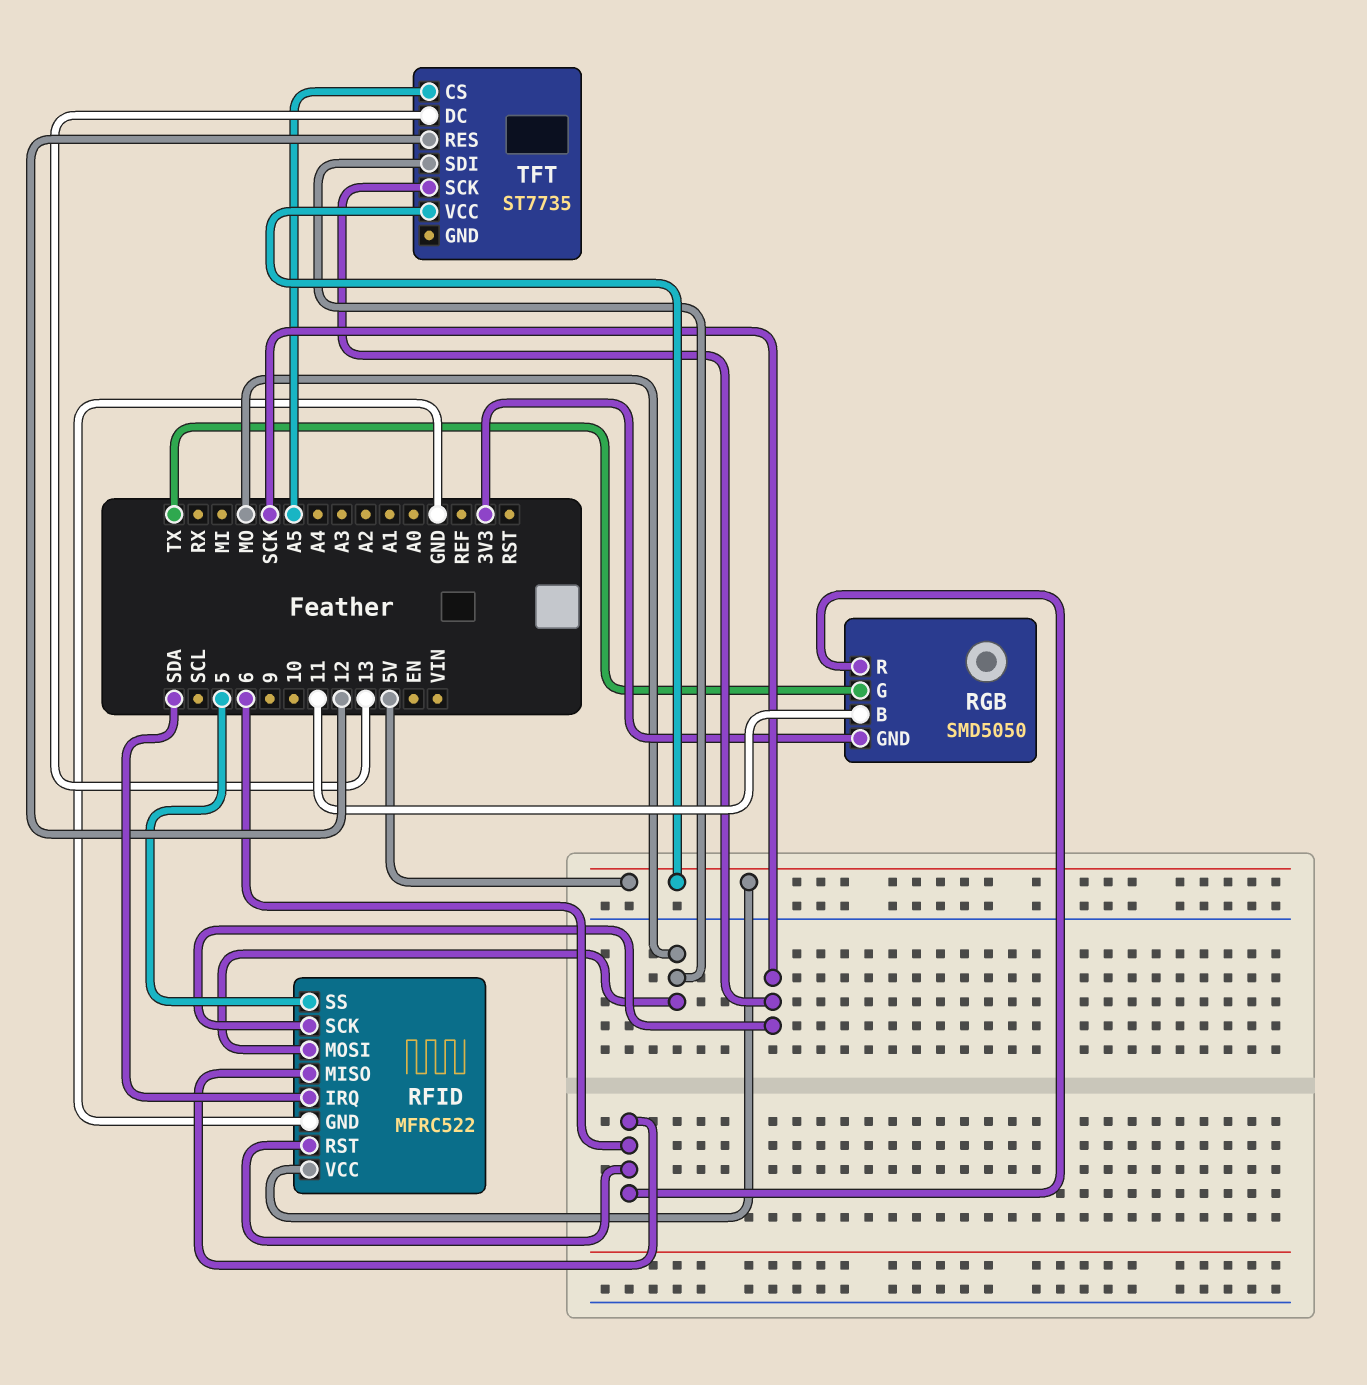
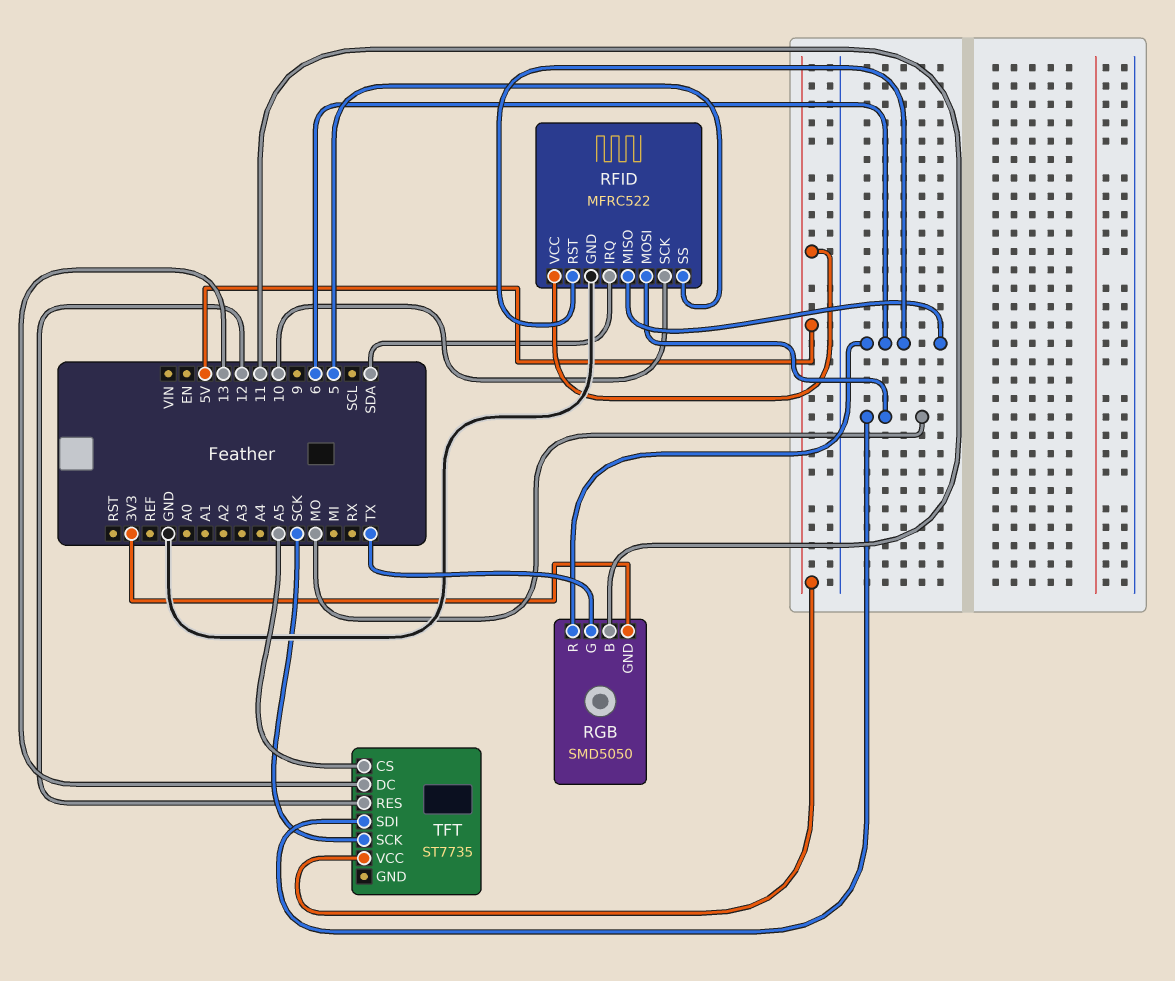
RFID pin SCK: SCK -> 10

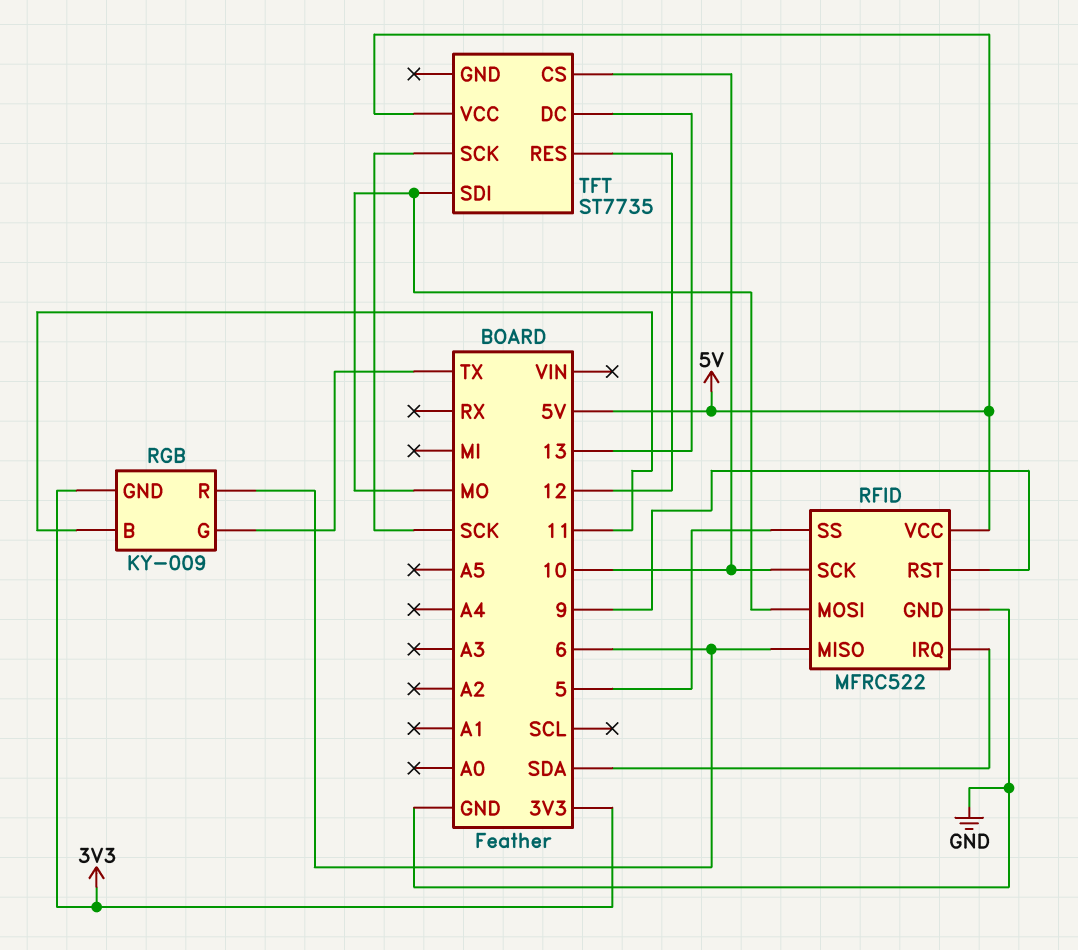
RFID pin RST: 6 -> 9
RGB: SMD5050 -> KY-009
TFT pin CS: A5 -> 10

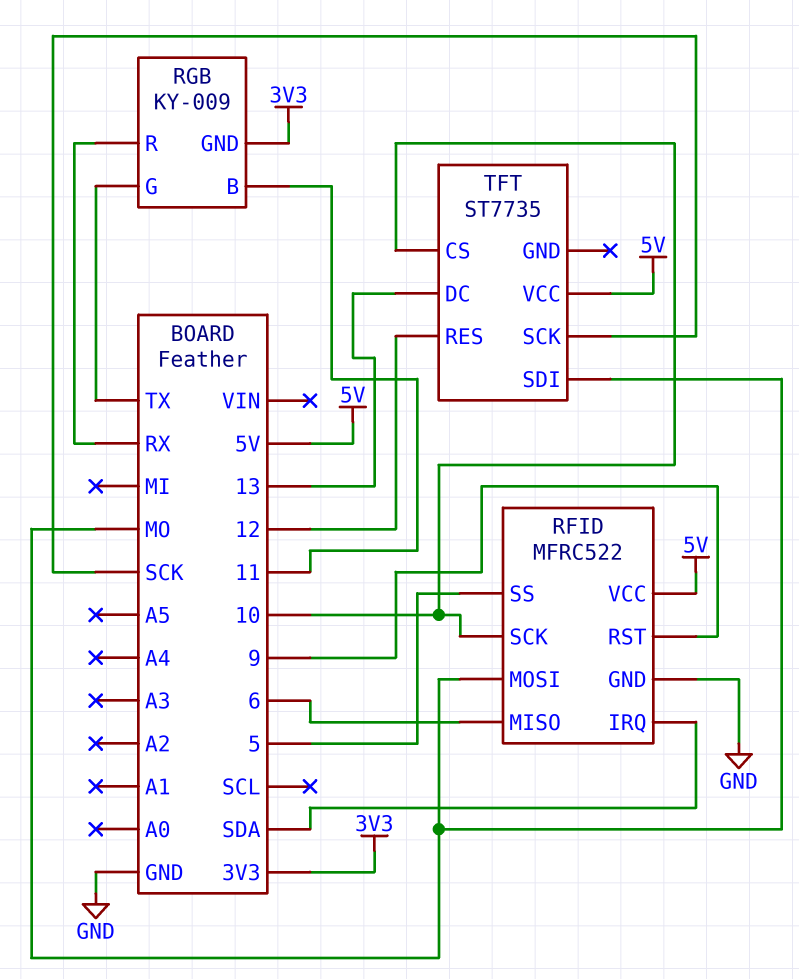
RGB pin R: 6 -> RX

